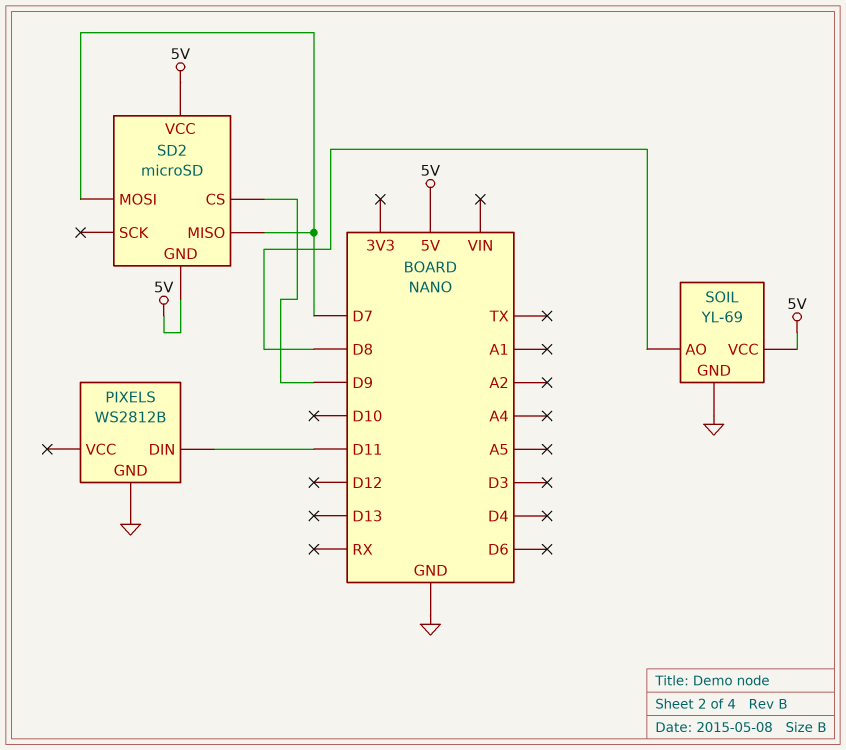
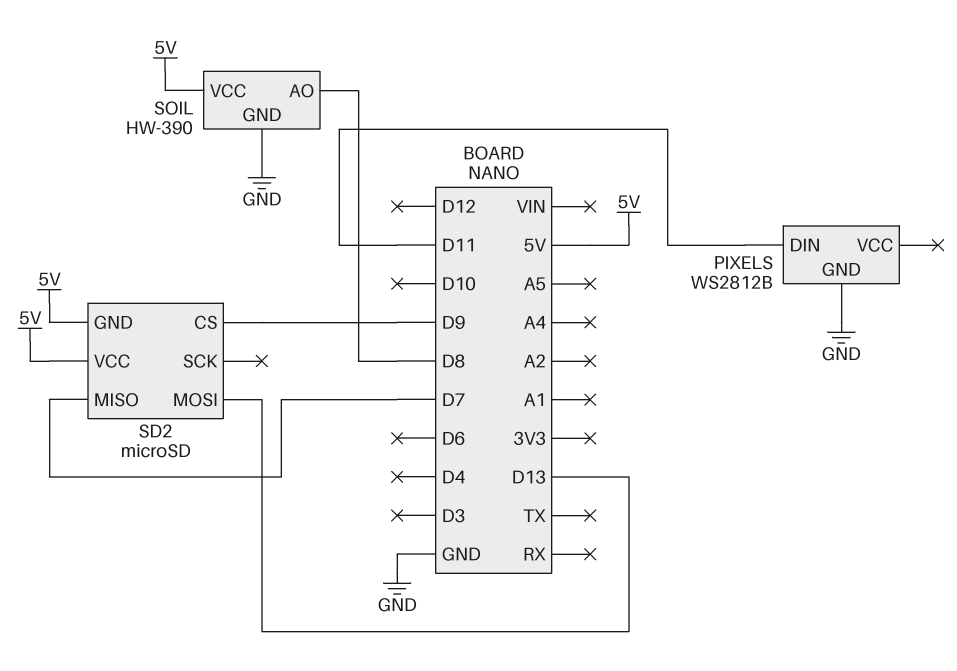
SD2 pin MOSI: D7 -> D13
SOIL: YL-69 -> HW-390

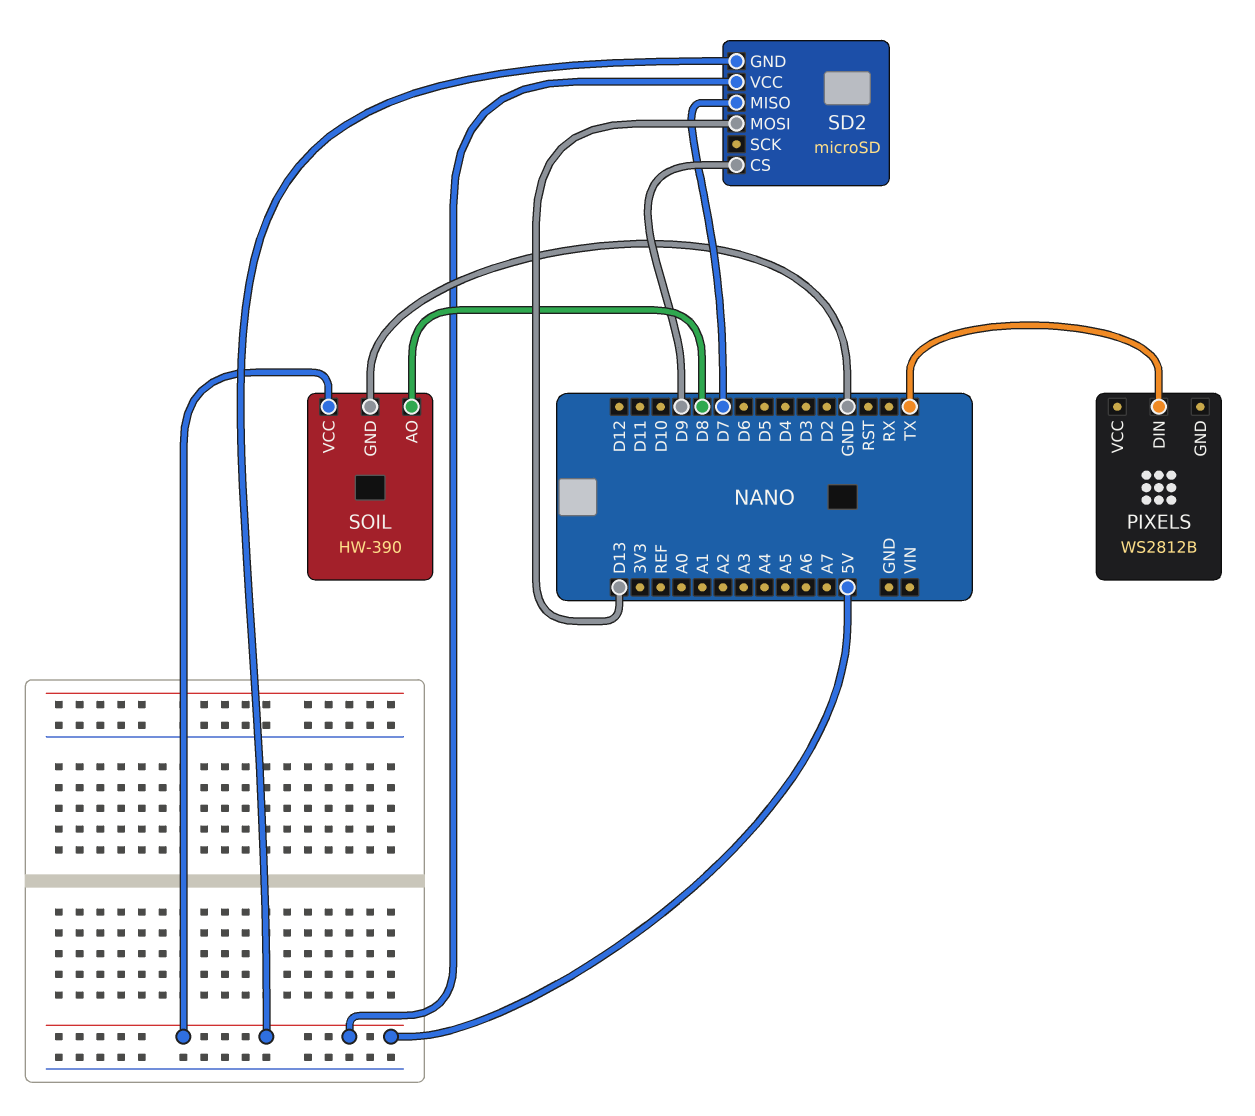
PIXELS pin DIN: D11 -> TX
PIXELS pin GND: GND -> none

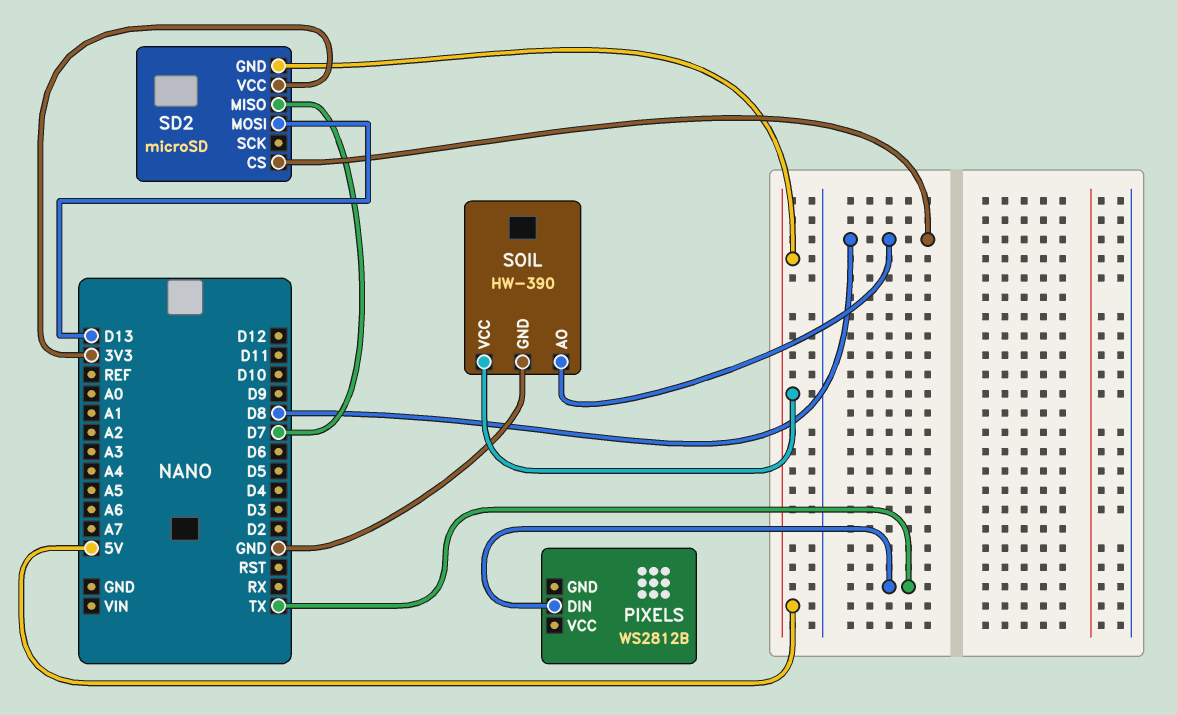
SD2 pin CS: D9 -> D8
SD2 pin VCC: 5V -> 3V3

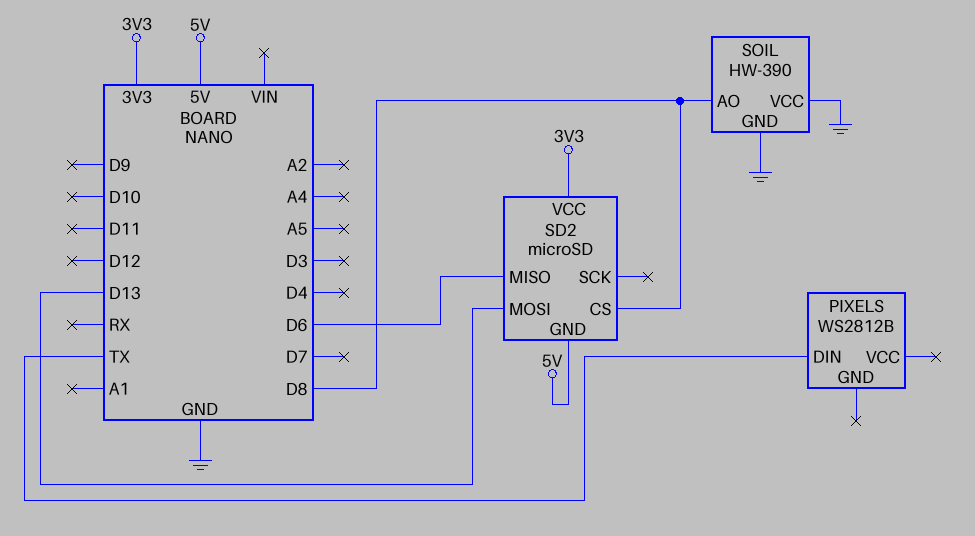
SD2 pin MISO: D7 -> D6
SOIL pin VCC: 5V -> GND

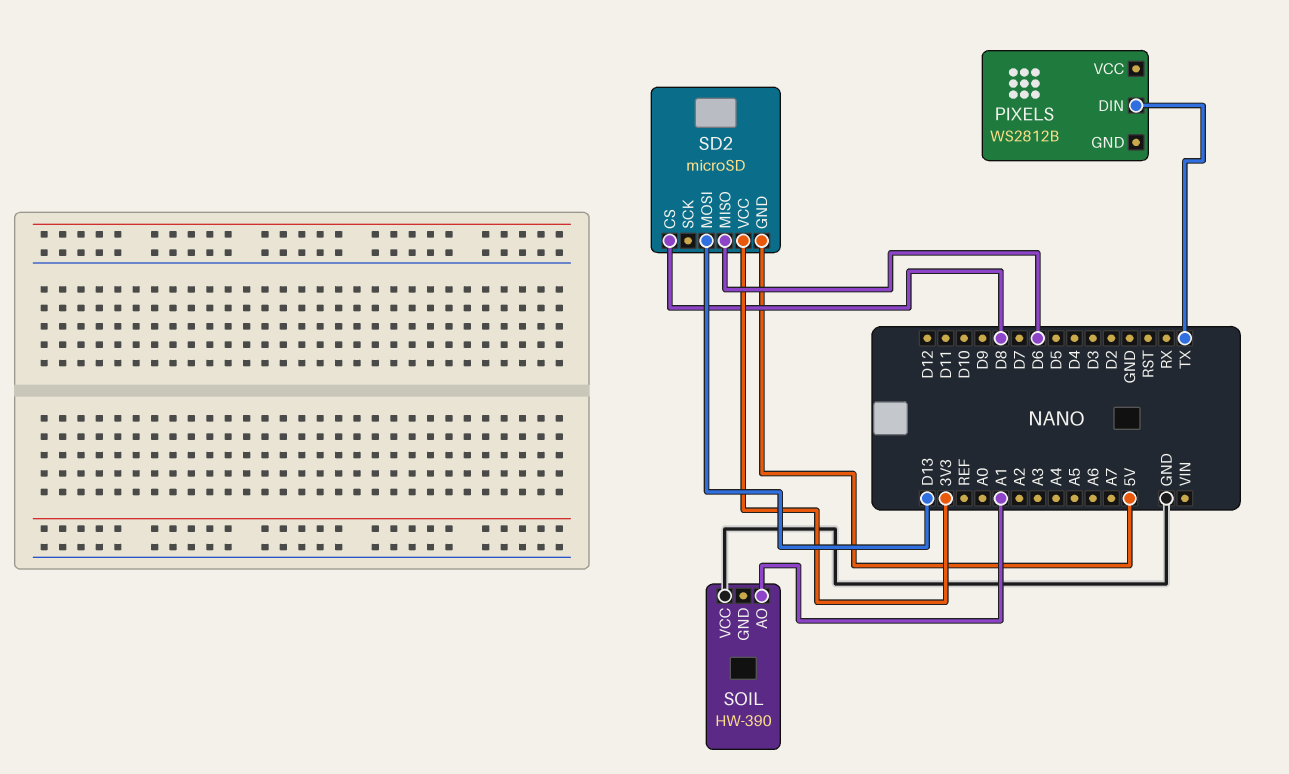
SOIL pin AO: D8 -> A1
SOIL pin GND: GND -> none

